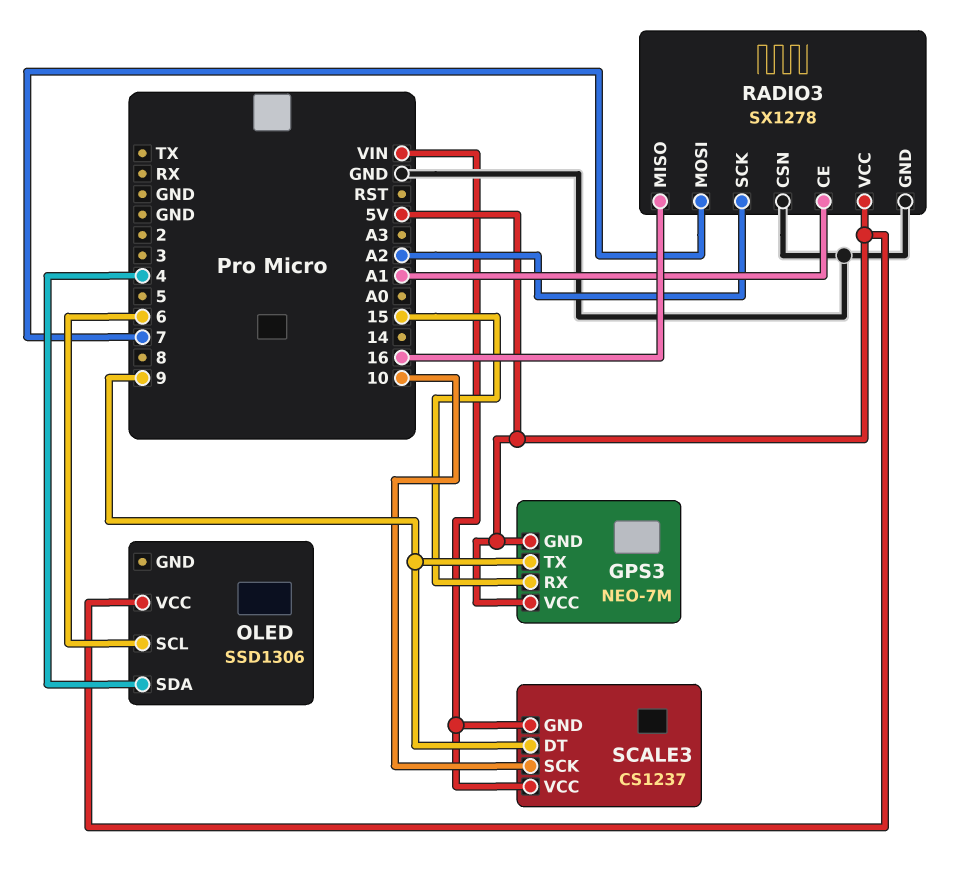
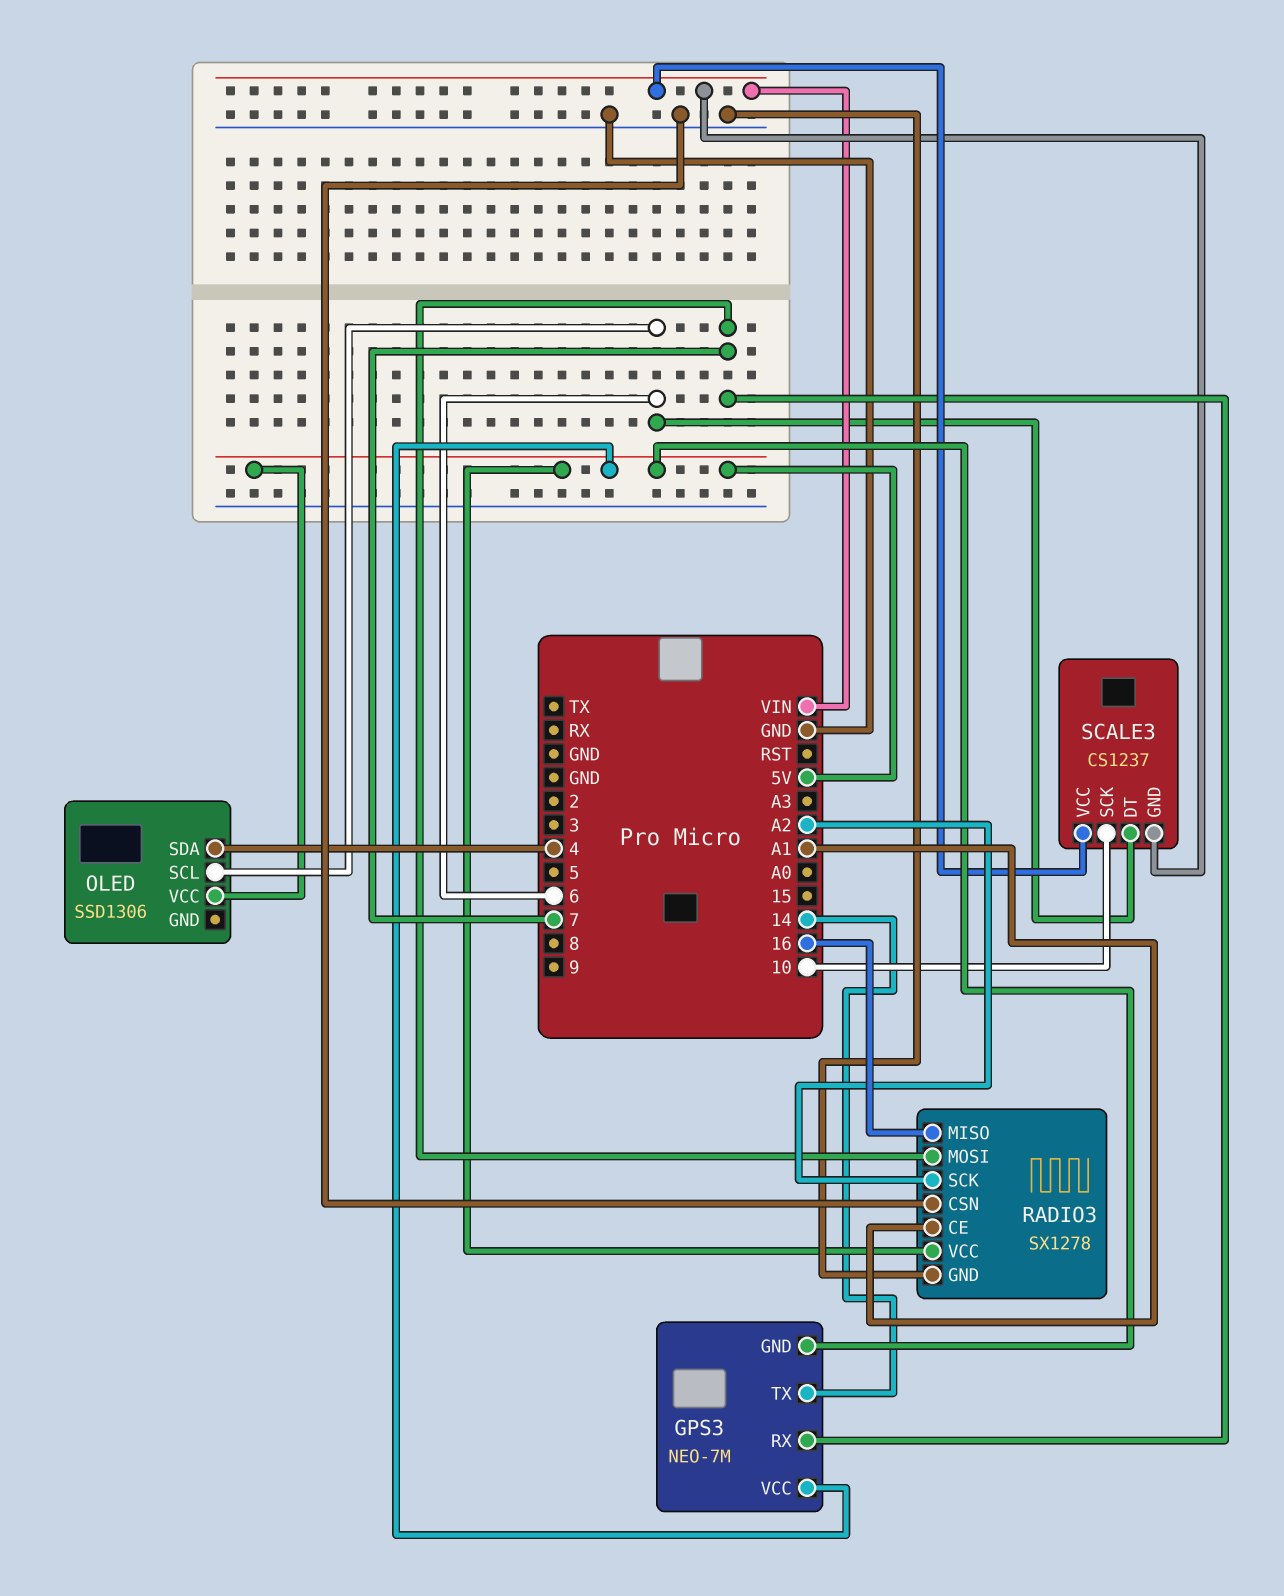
GPS3 pin RX: 15 -> 7
GPS3 pin TX: 9 -> 14
SCALE3 pin DT: 9 -> 6

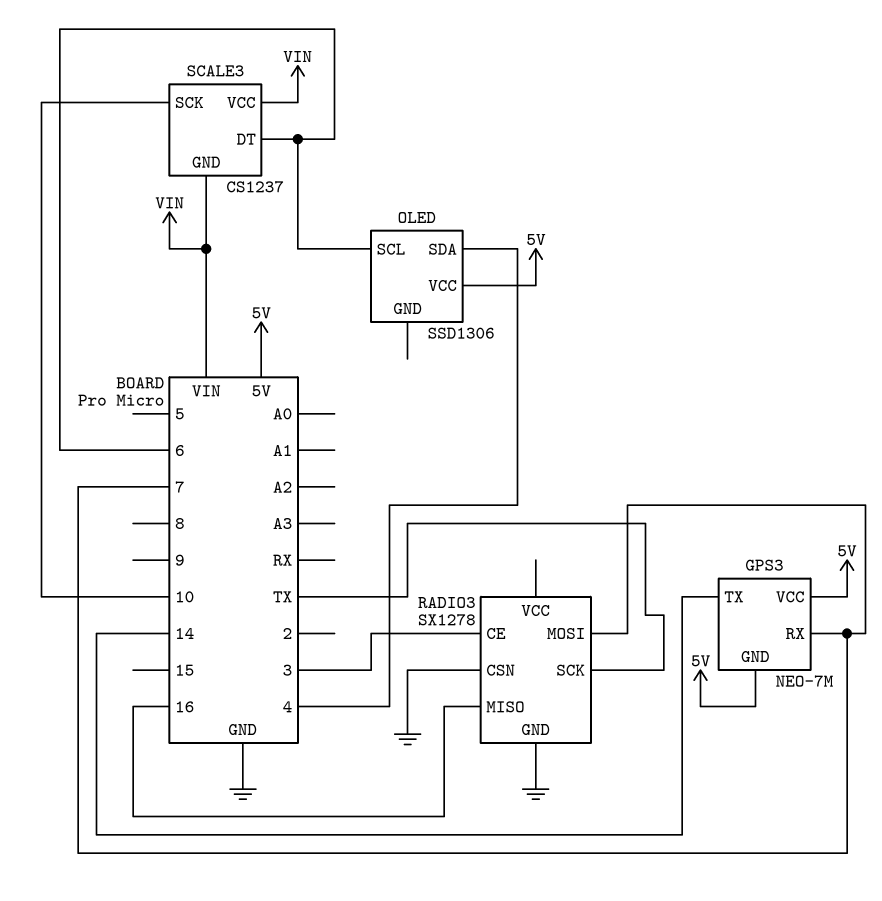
RADIO3 pin CE: A1 -> 3
RADIO3 pin SCK: A2 -> TX
RADIO3 pin VCC: 5V -> none

